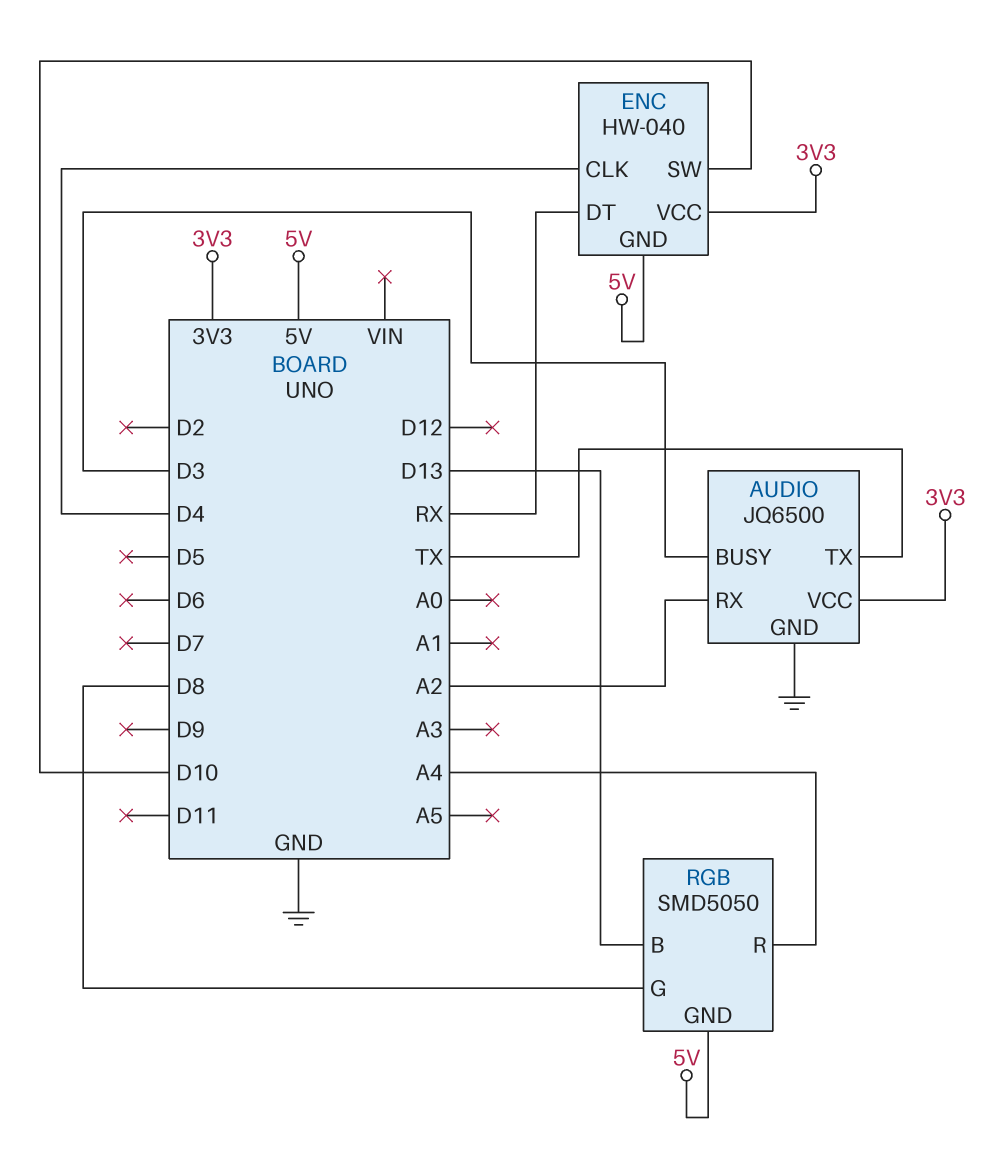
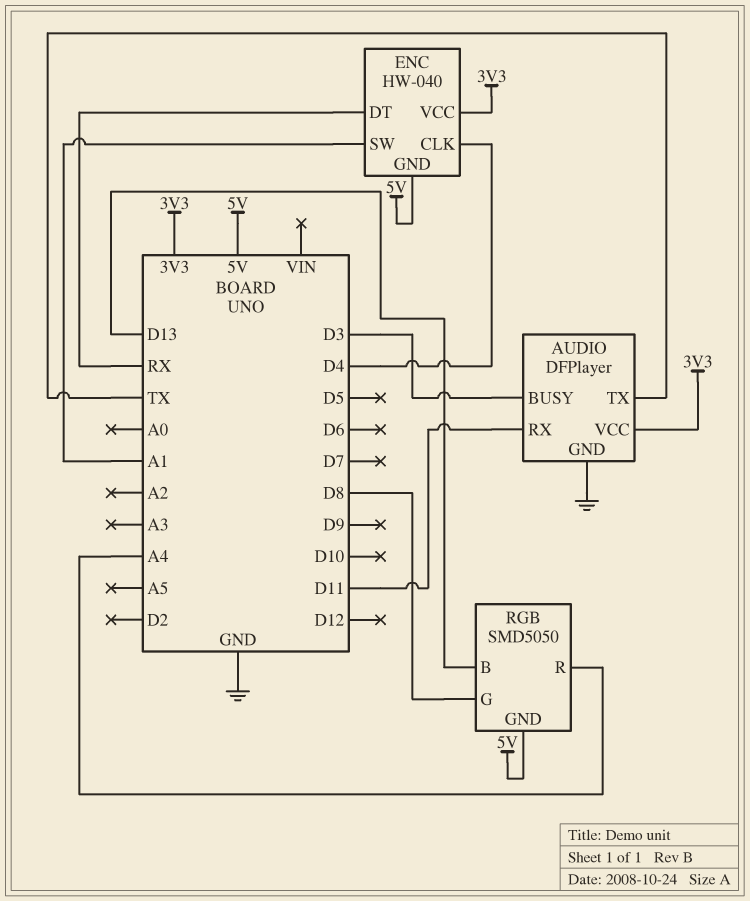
AUDIO: JQ6500 -> DFPlayer
AUDIO pin RX: A2 -> D11
ENC pin SW: D10 -> A1

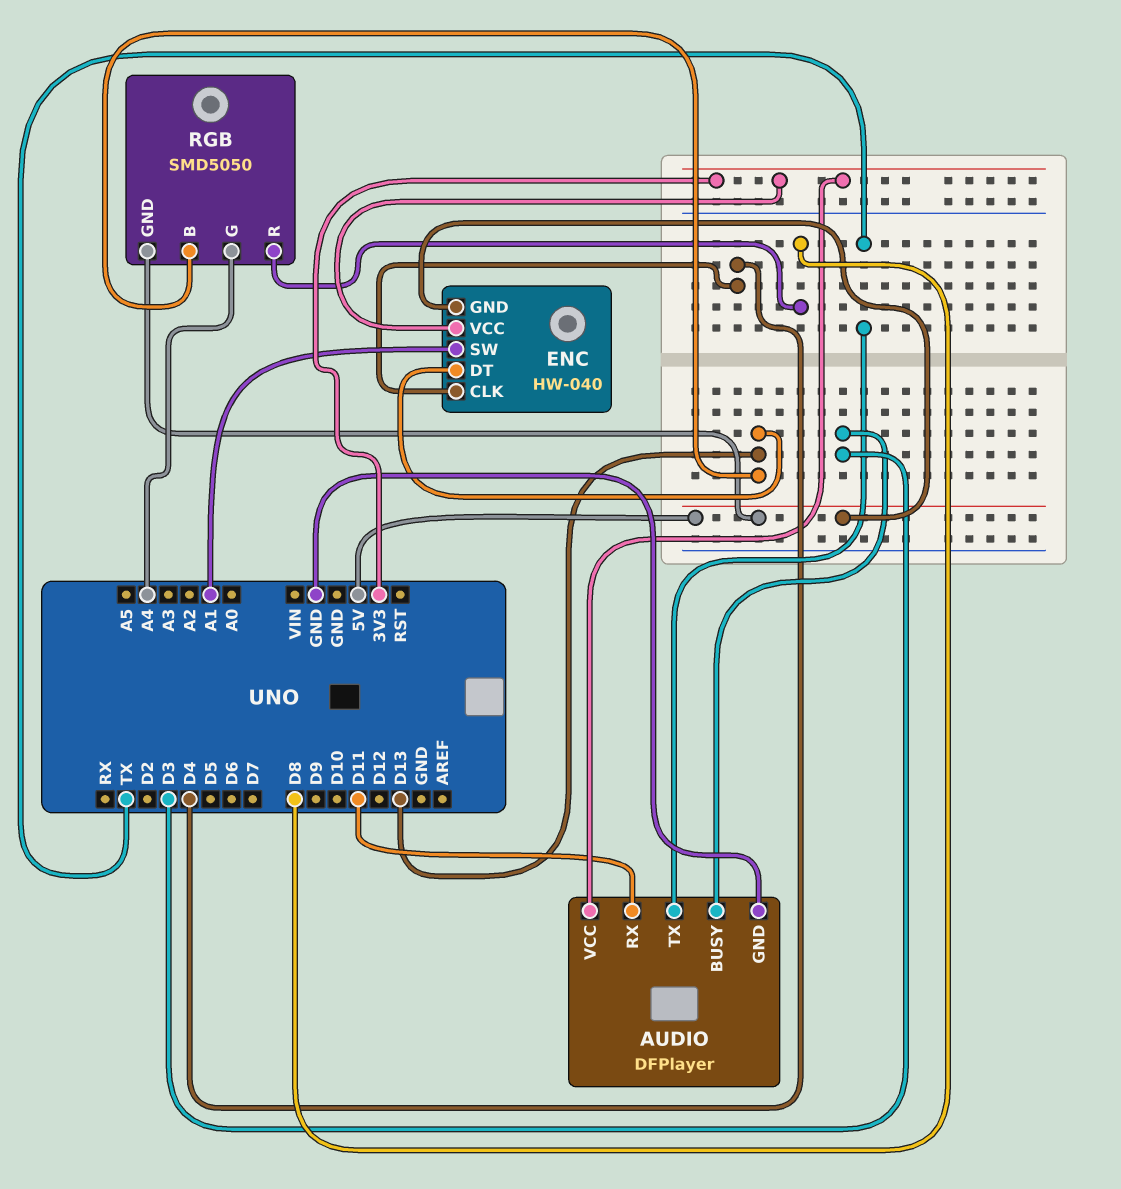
ENC pin DT: RX -> D13
RGB pin G: D8 -> A4
RGB pin R: A4 -> D8

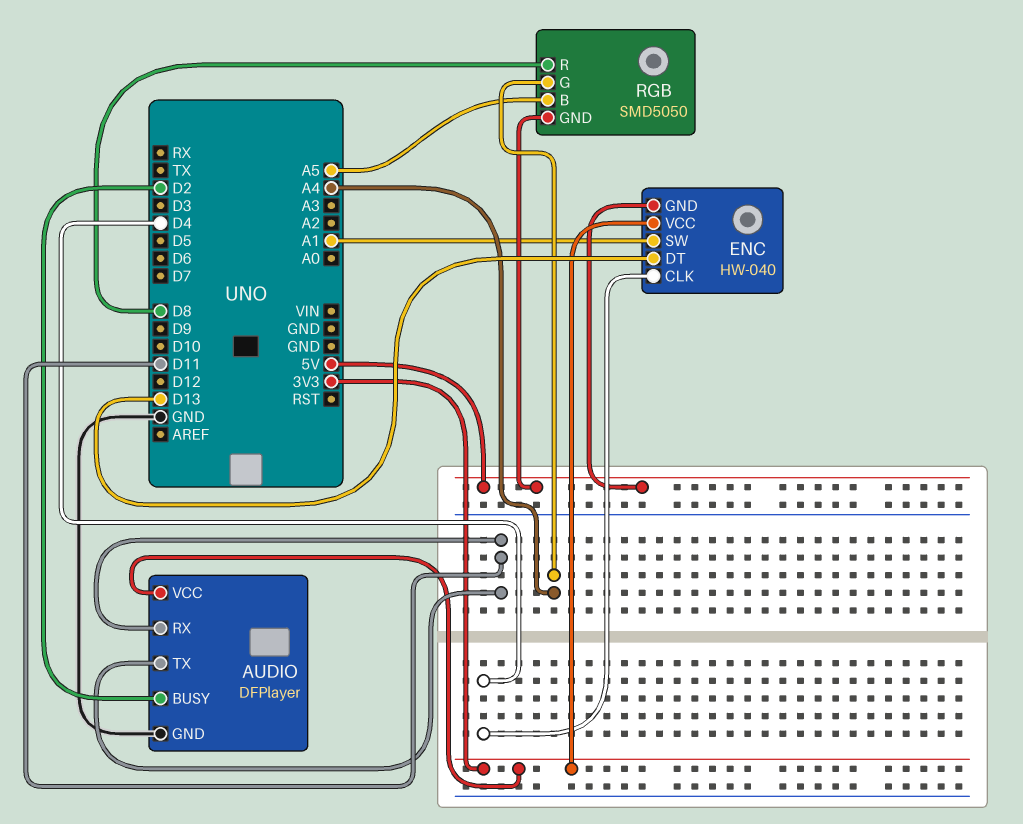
AUDIO pin BUSY: D3 -> D2
AUDIO pin TX: TX -> D11
RGB pin B: D13 -> A5

